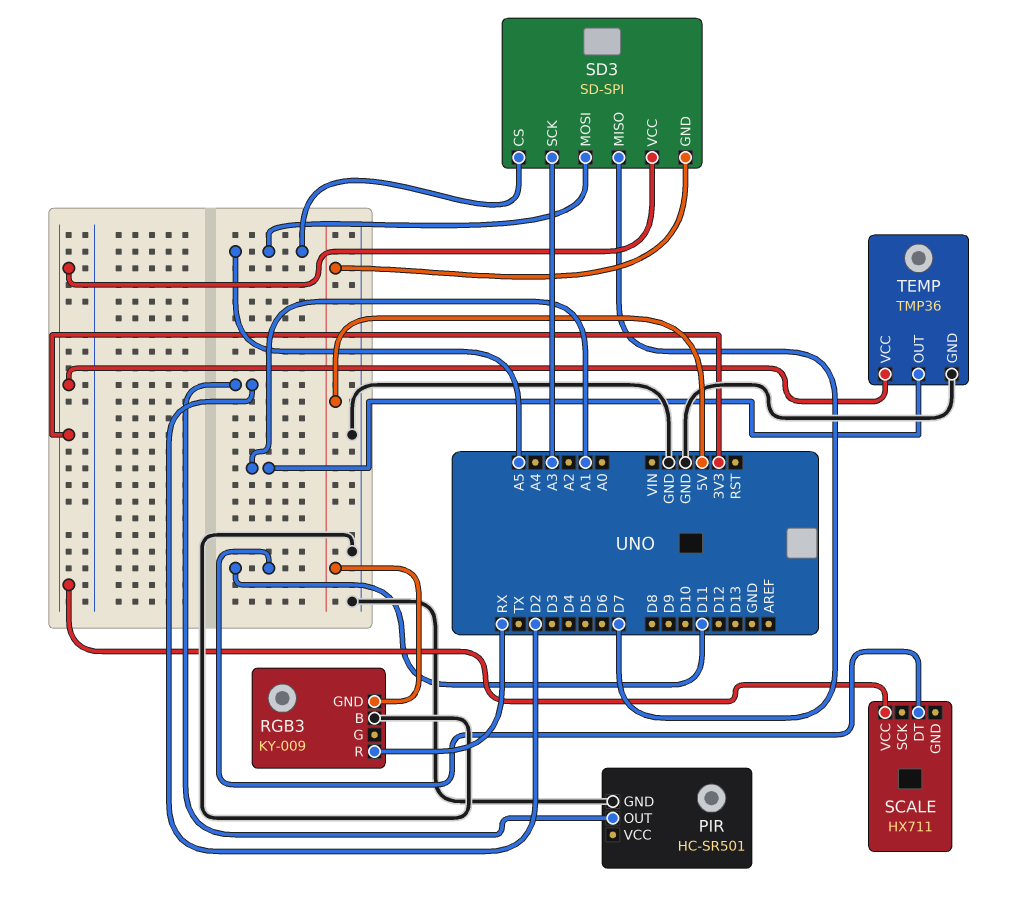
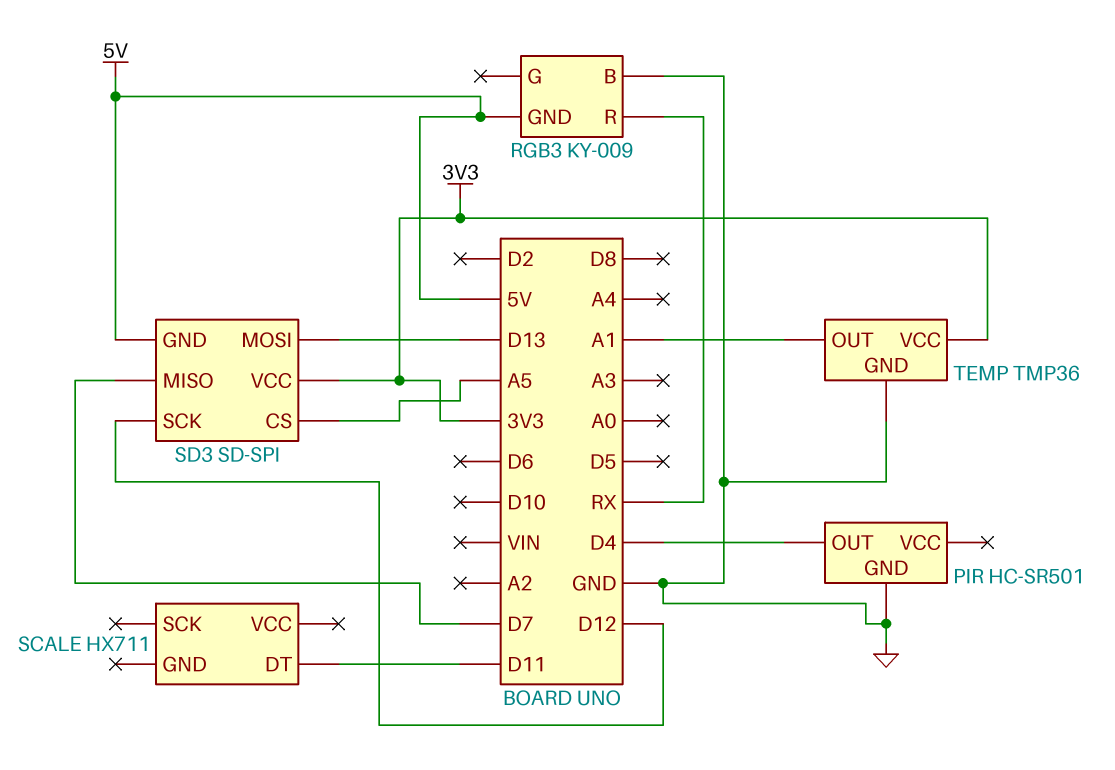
PIR pin OUT: D2 -> D4
SCALE pin VCC: 3V3 -> none
SD3 pin MOSI: A5 -> D13
SD3 pin SCK: A3 -> D12

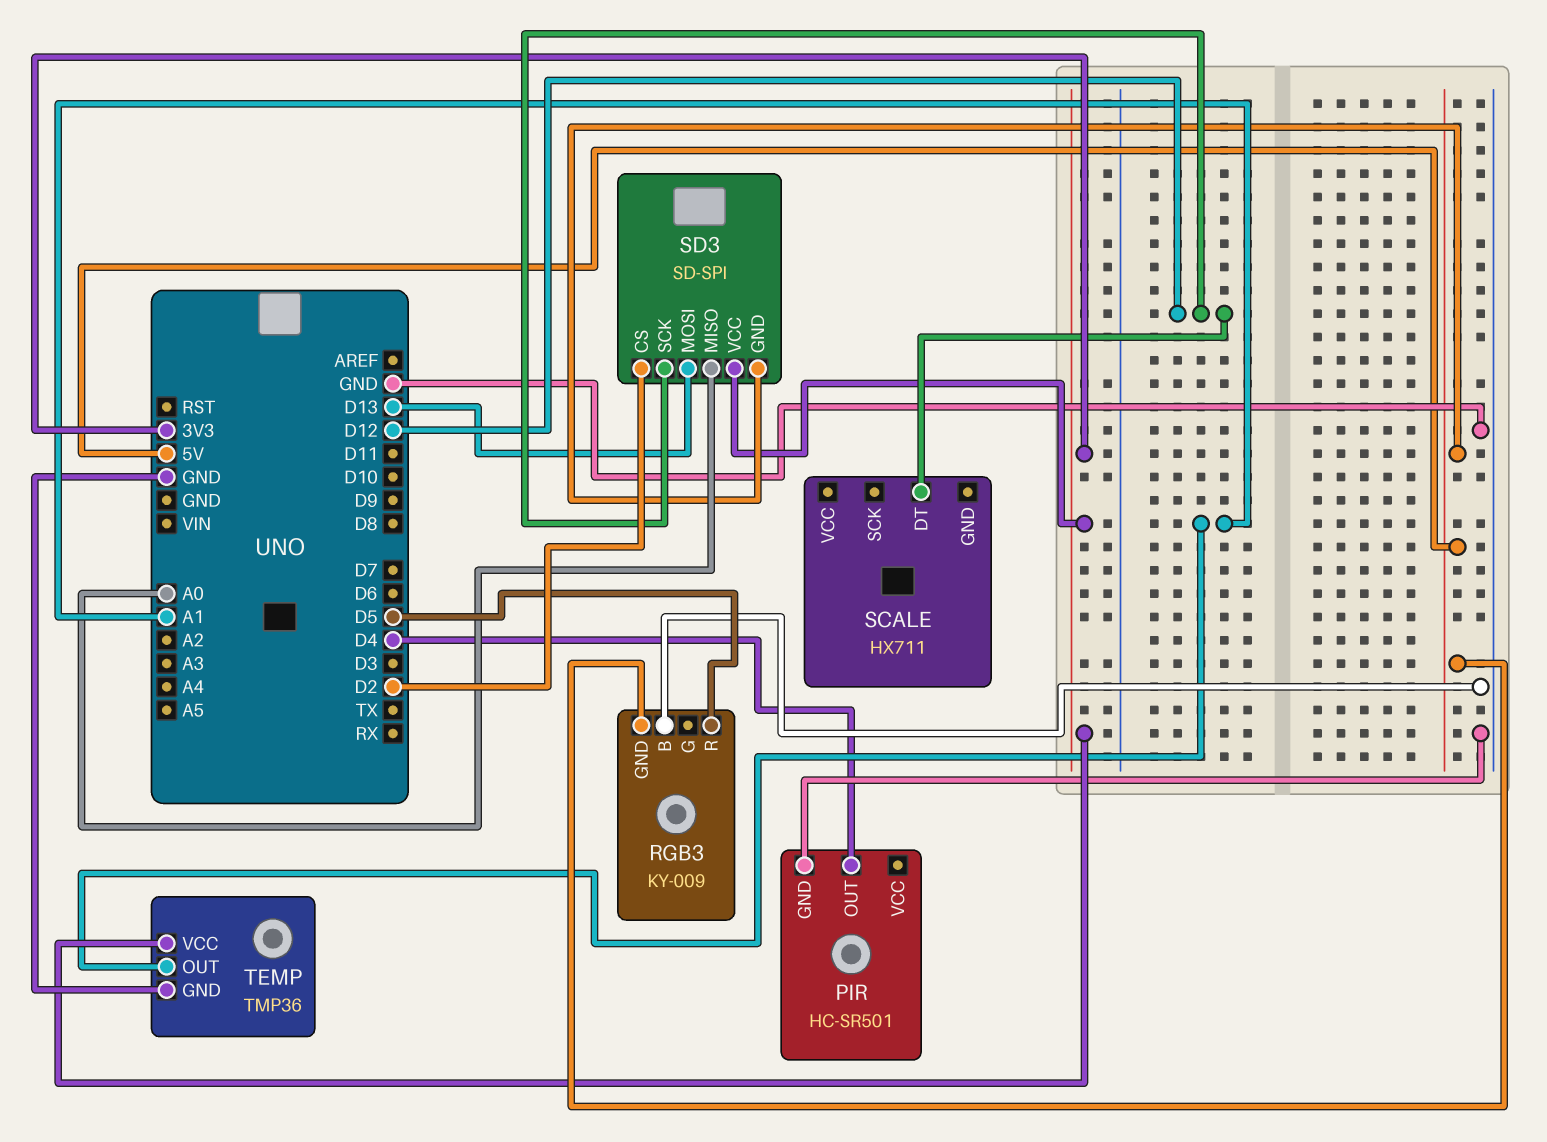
RGB3 pin R: RX -> D5
SCALE pin DT: D11 -> D12
SD3 pin CS: A5 -> D2
SD3 pin MISO: D7 -> A0

